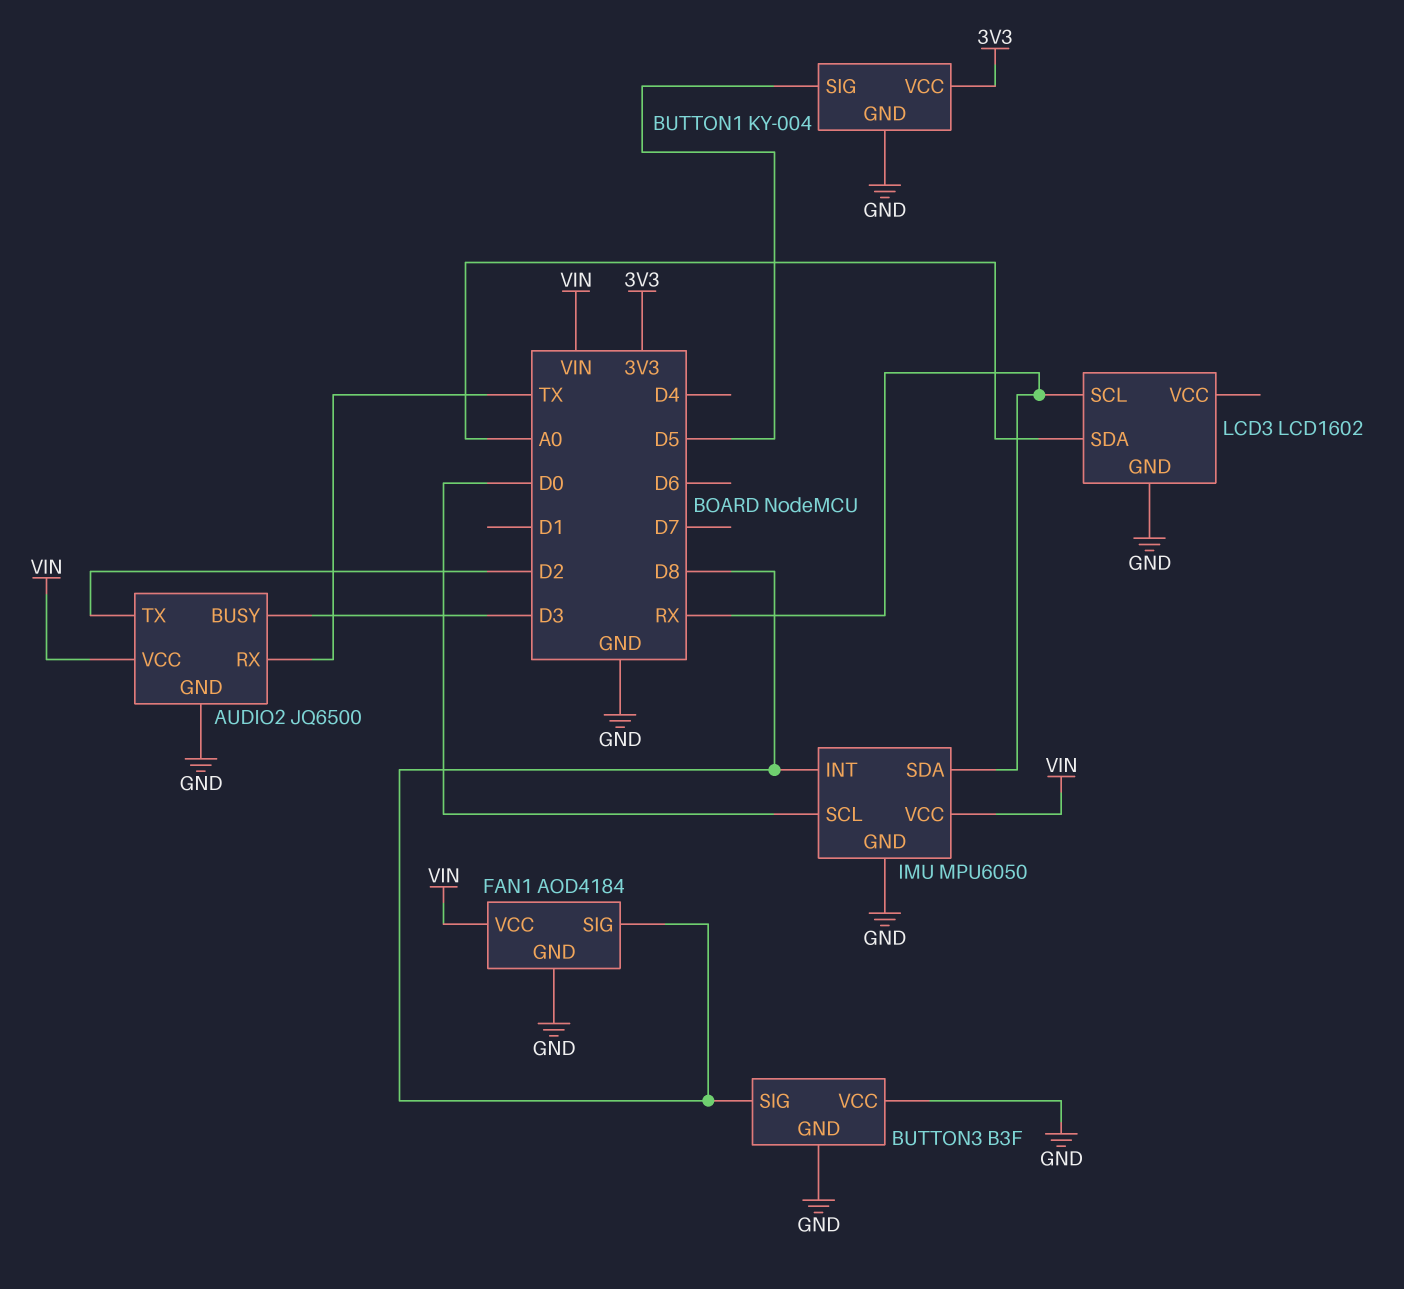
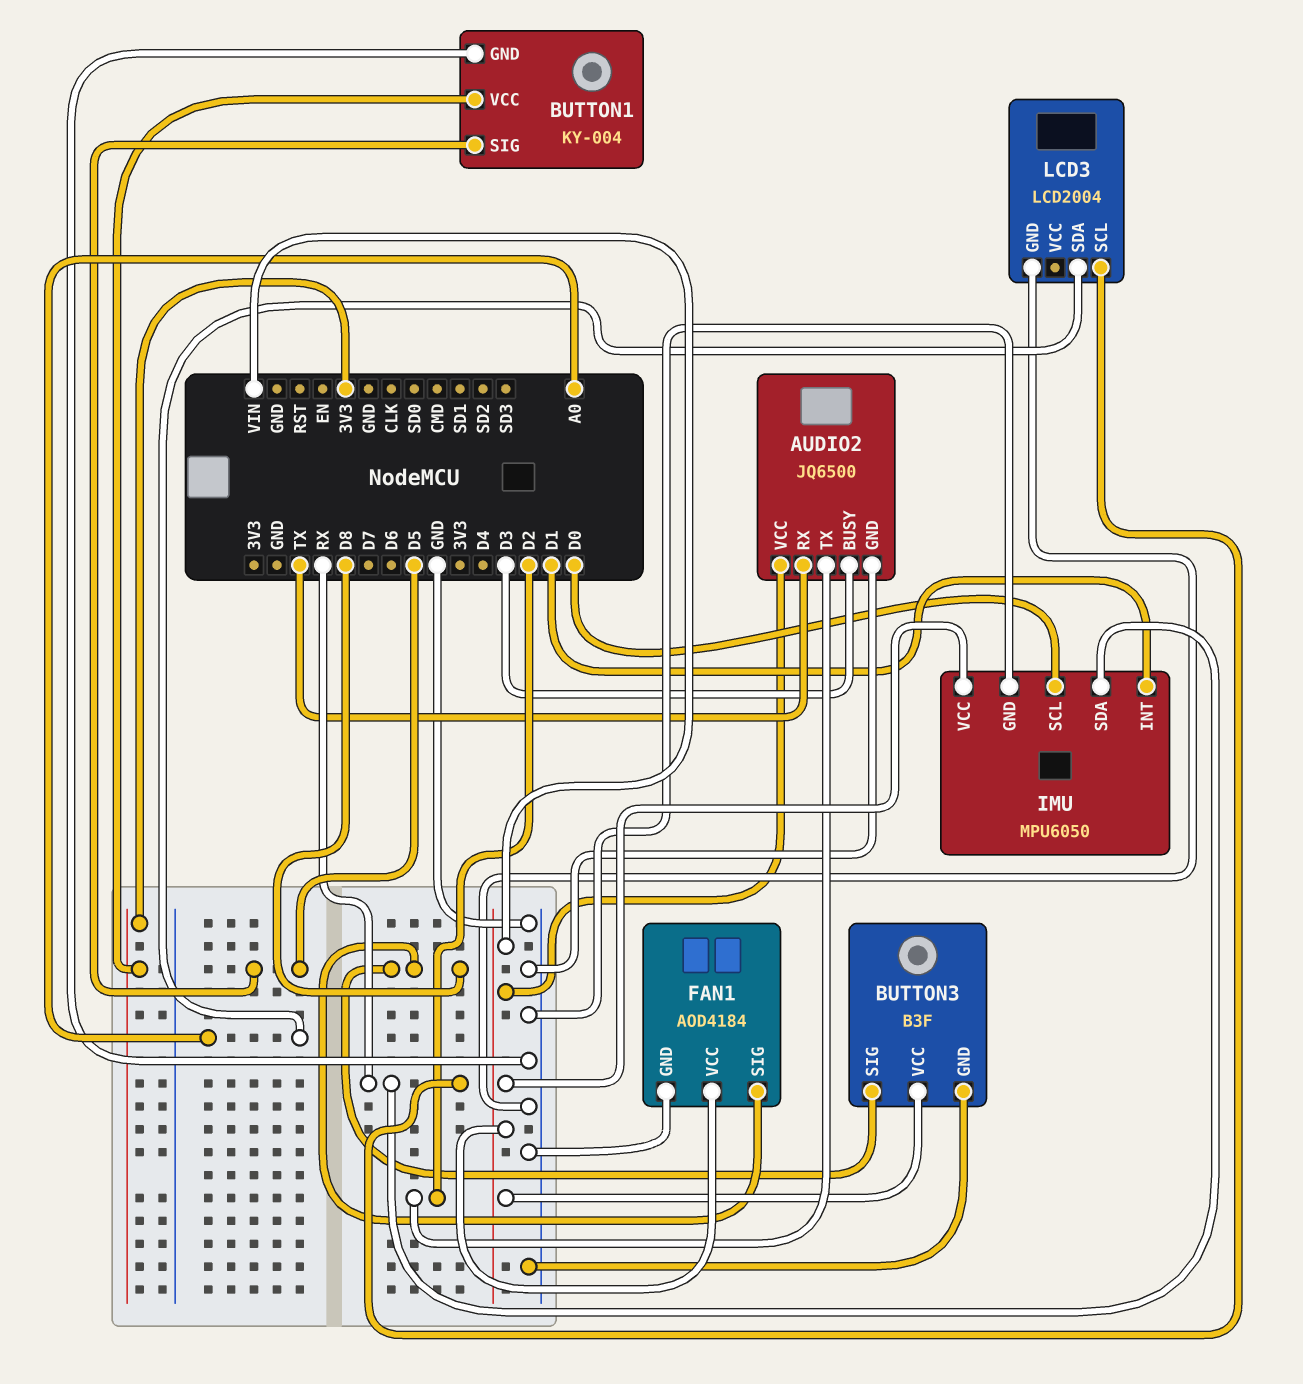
BUTTON3 pin VCC: GND -> VIN
IMU pin INT: D8 -> D1
LCD3: LCD1602 -> LCD2004

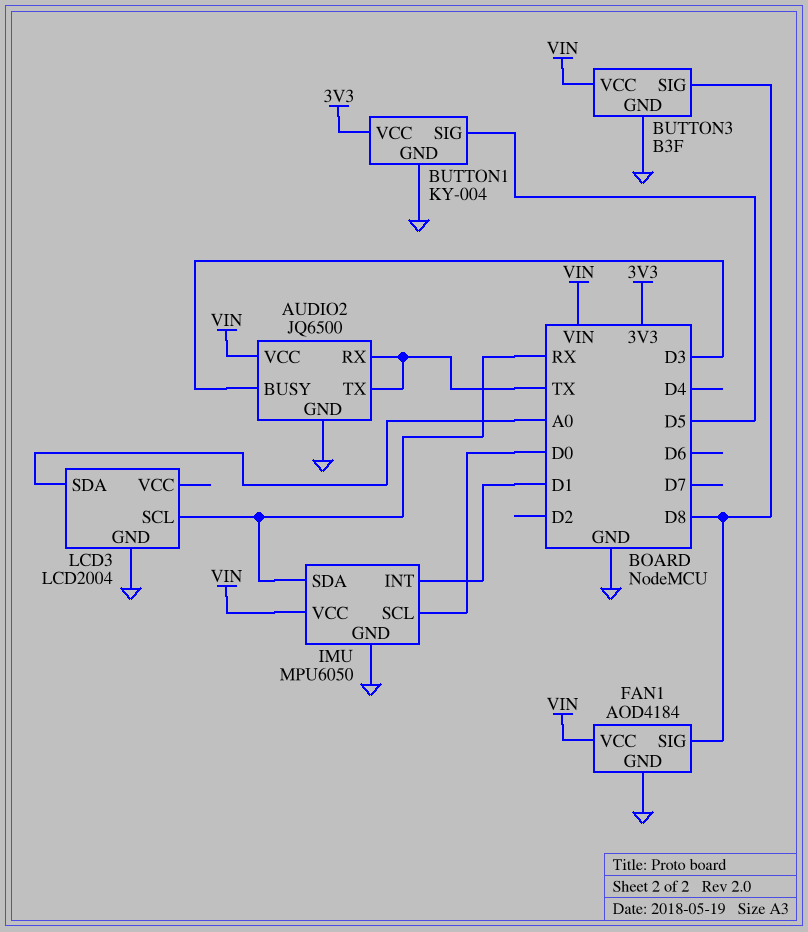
AUDIO2 pin TX: D2 -> TX

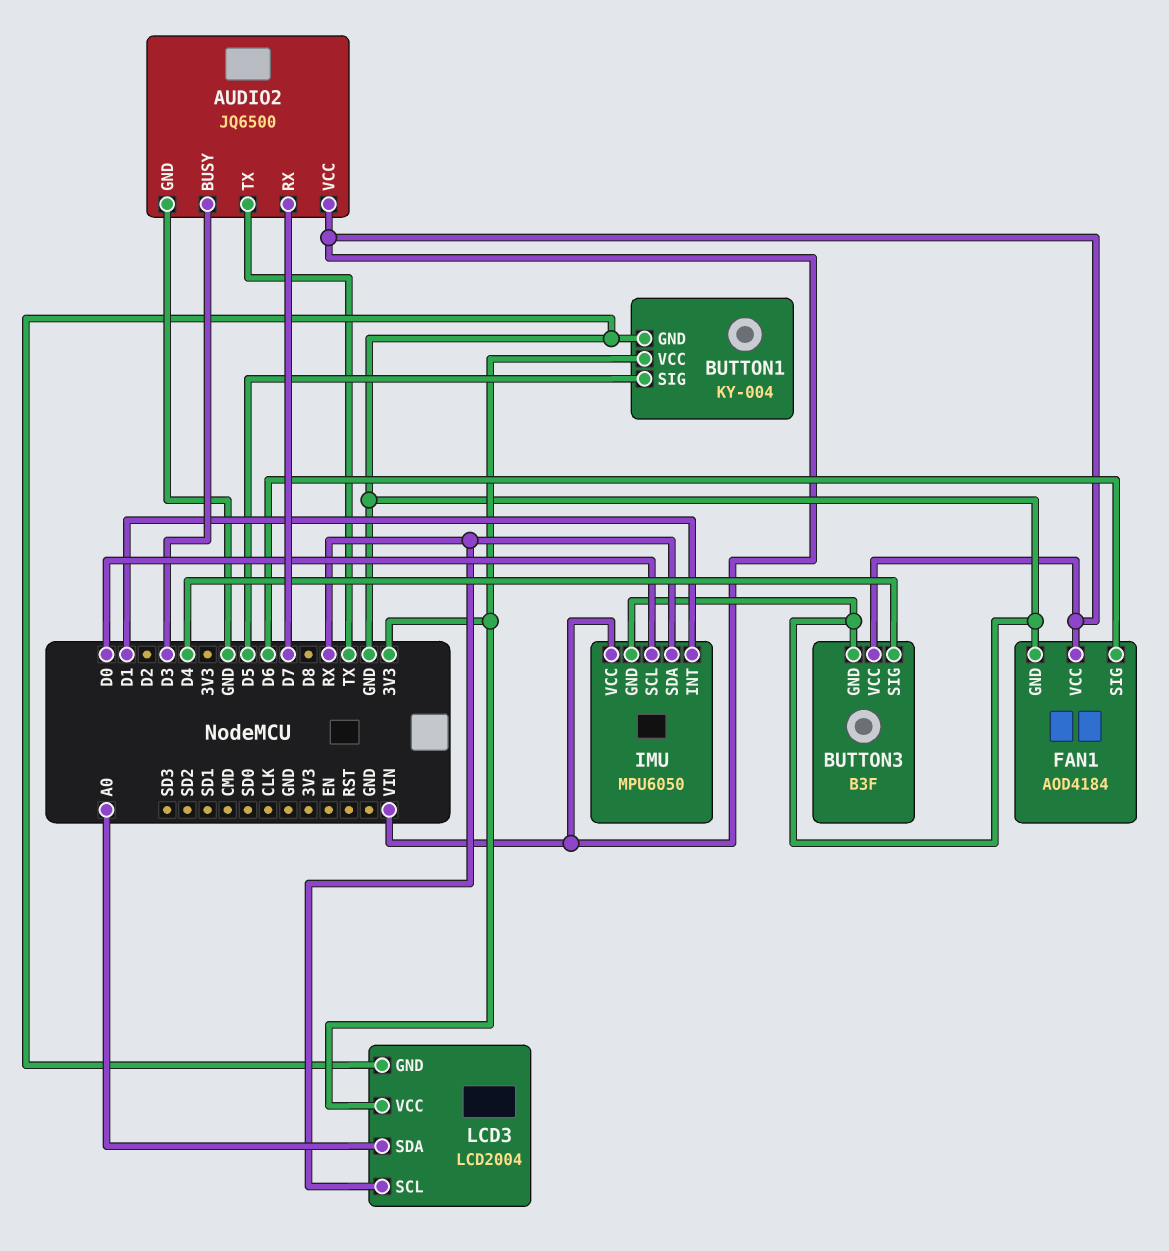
AUDIO2 pin RX: TX -> D7
BUTTON3 pin SIG: D8 -> D4
FAN1 pin SIG: D8 -> D6
LCD3 pin VCC: none -> 3V3

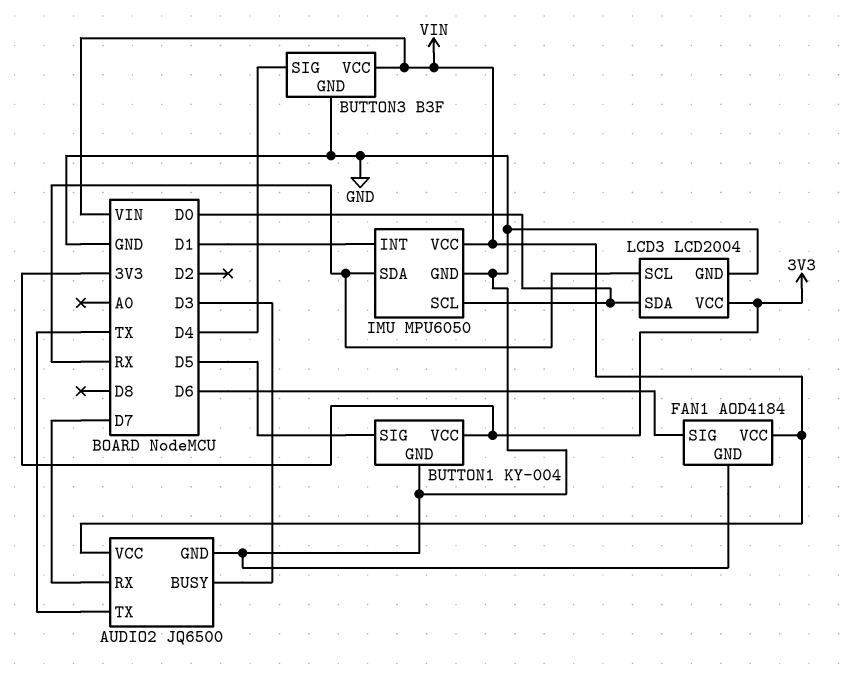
LCD3 pin SDA: A0 -> D0

